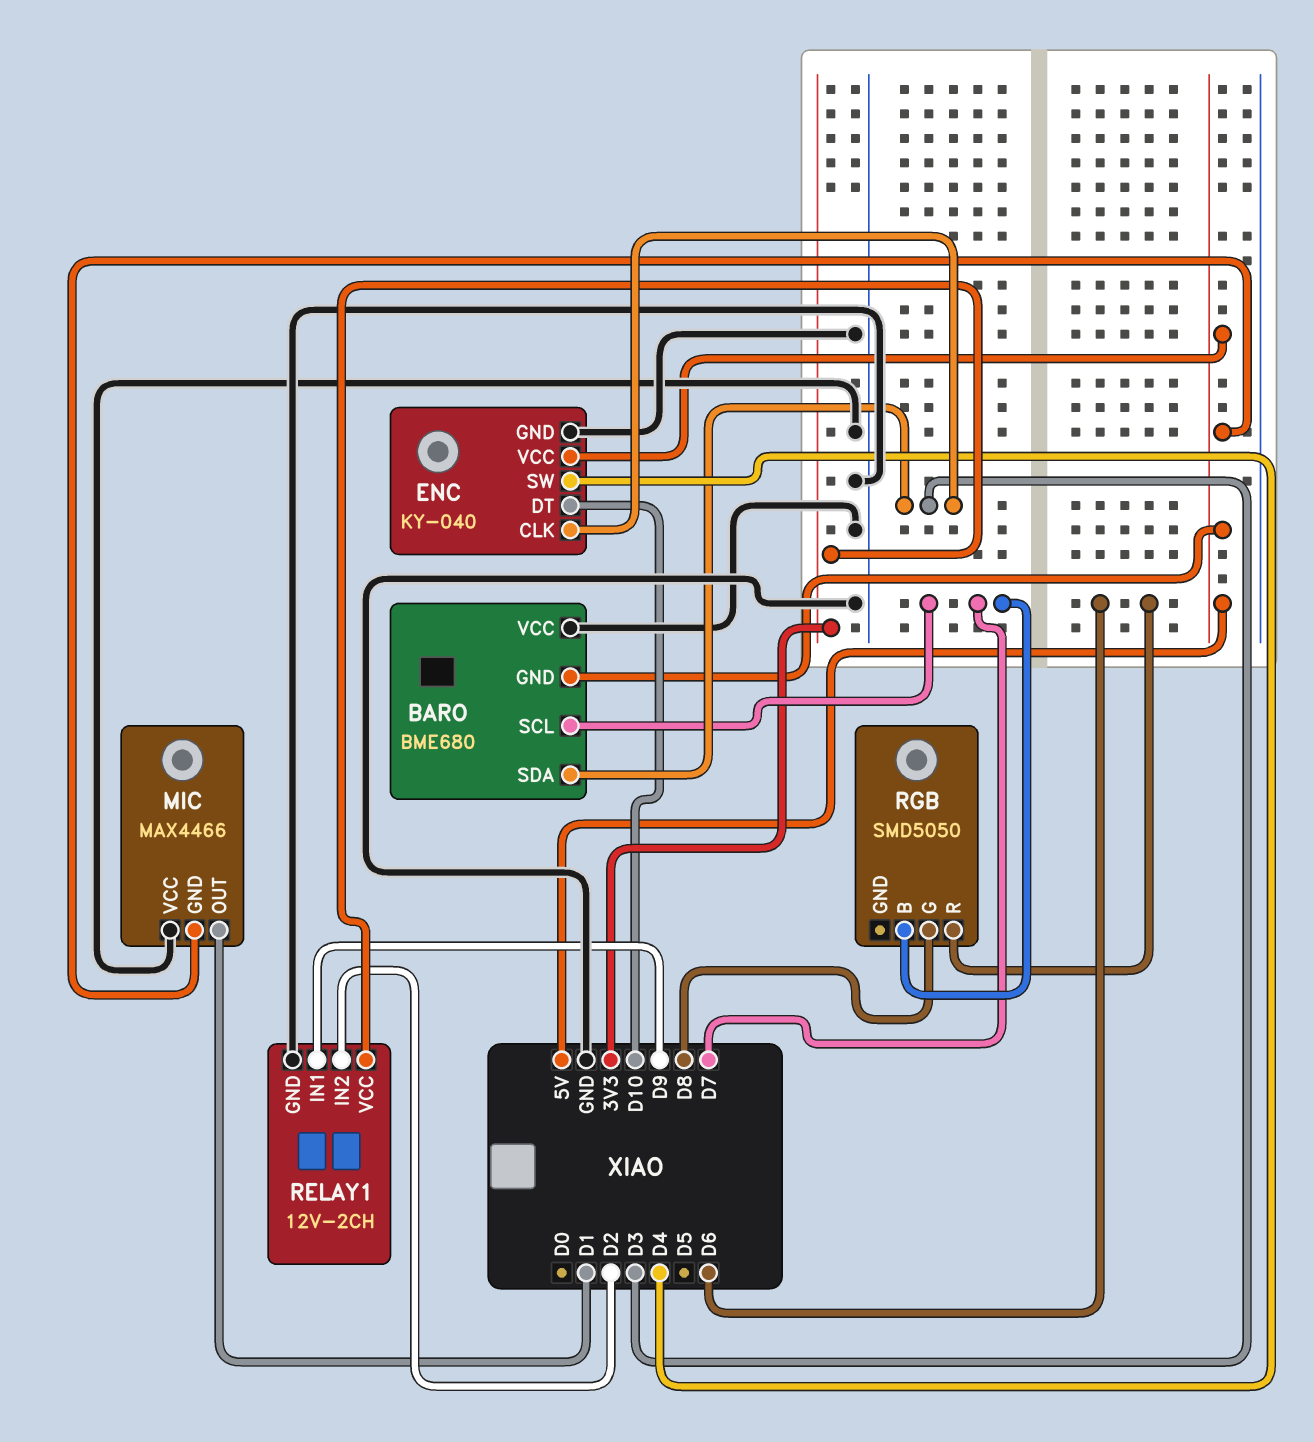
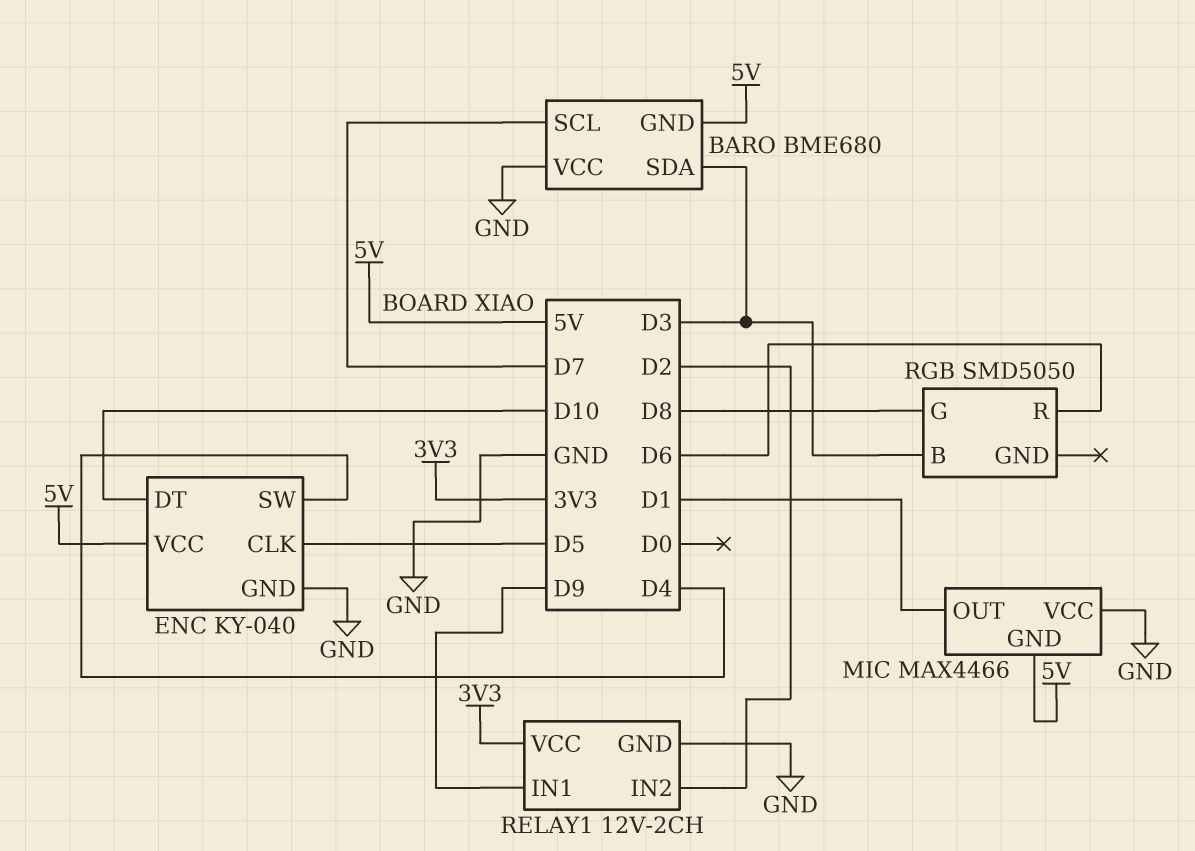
ENC pin CLK: D3 -> D5
RGB pin B: D7 -> D3

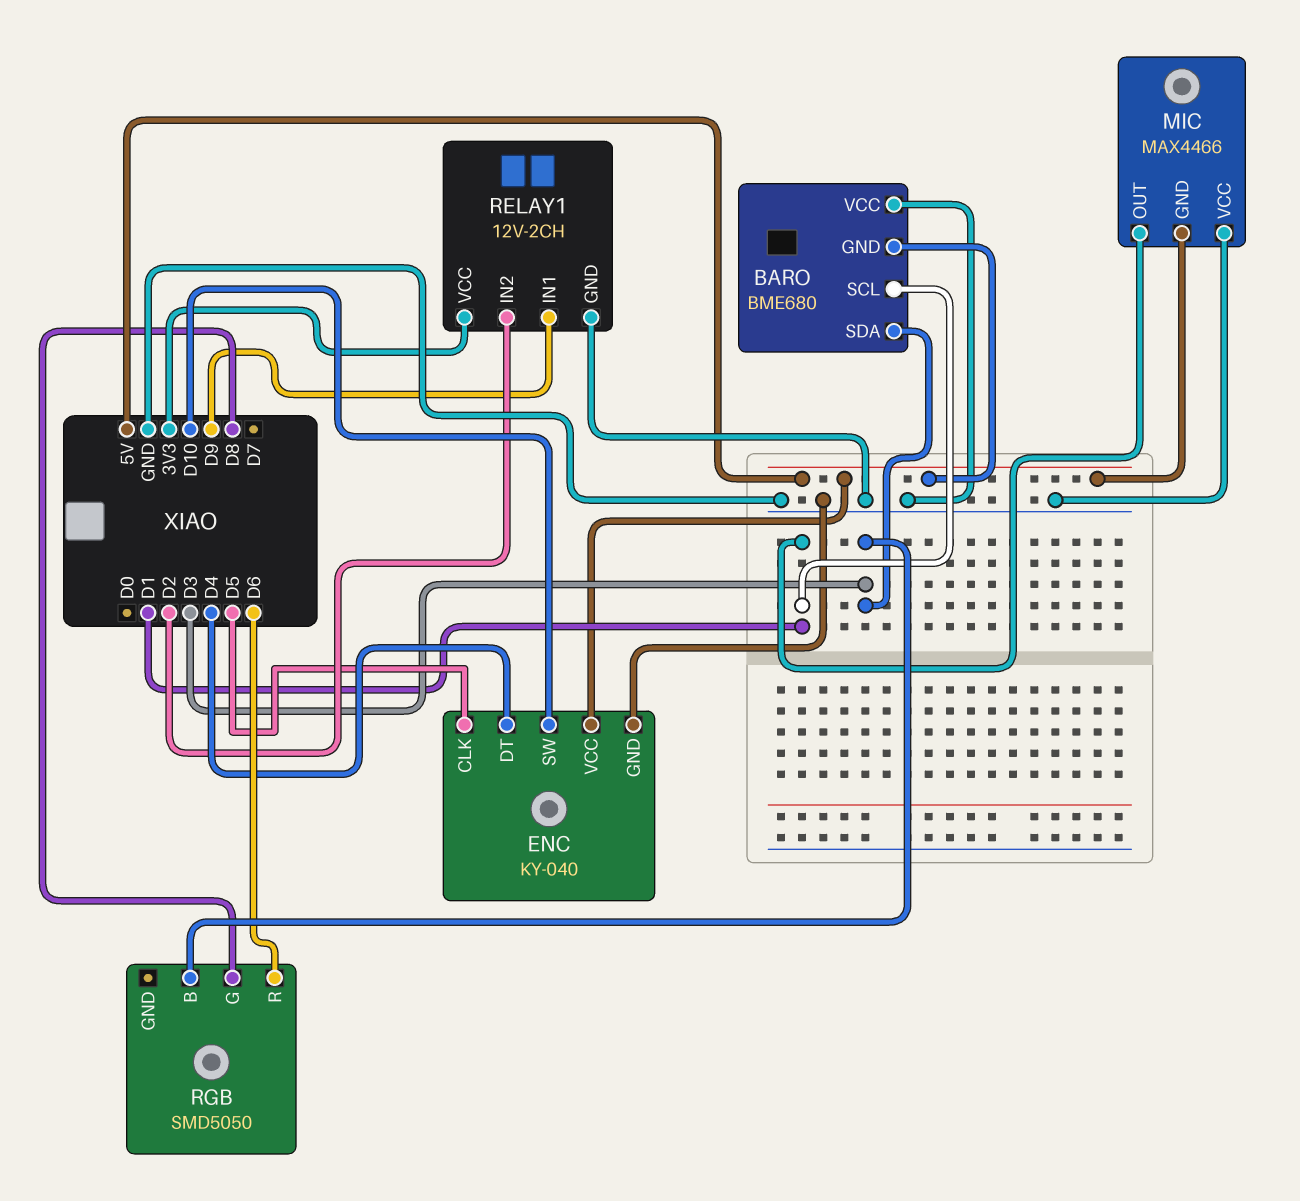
BARO pin SCL: D7 -> D1
ENC pin DT: D10 -> D4
ENC pin SW: D4 -> D10

